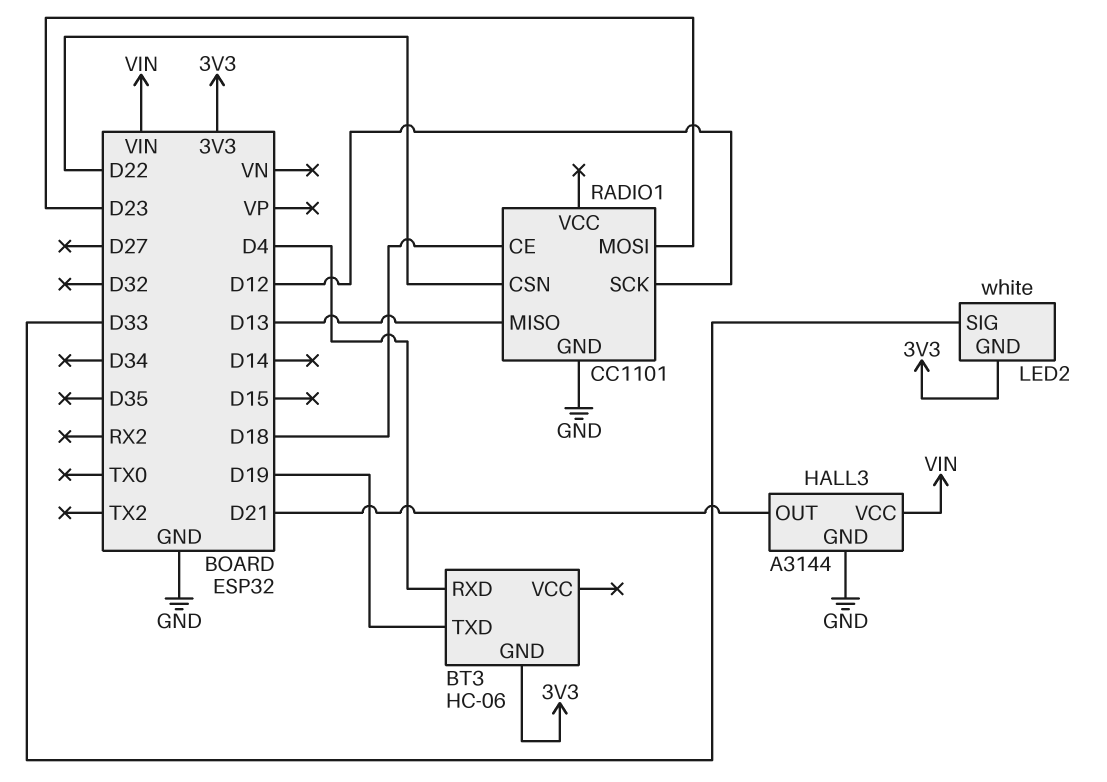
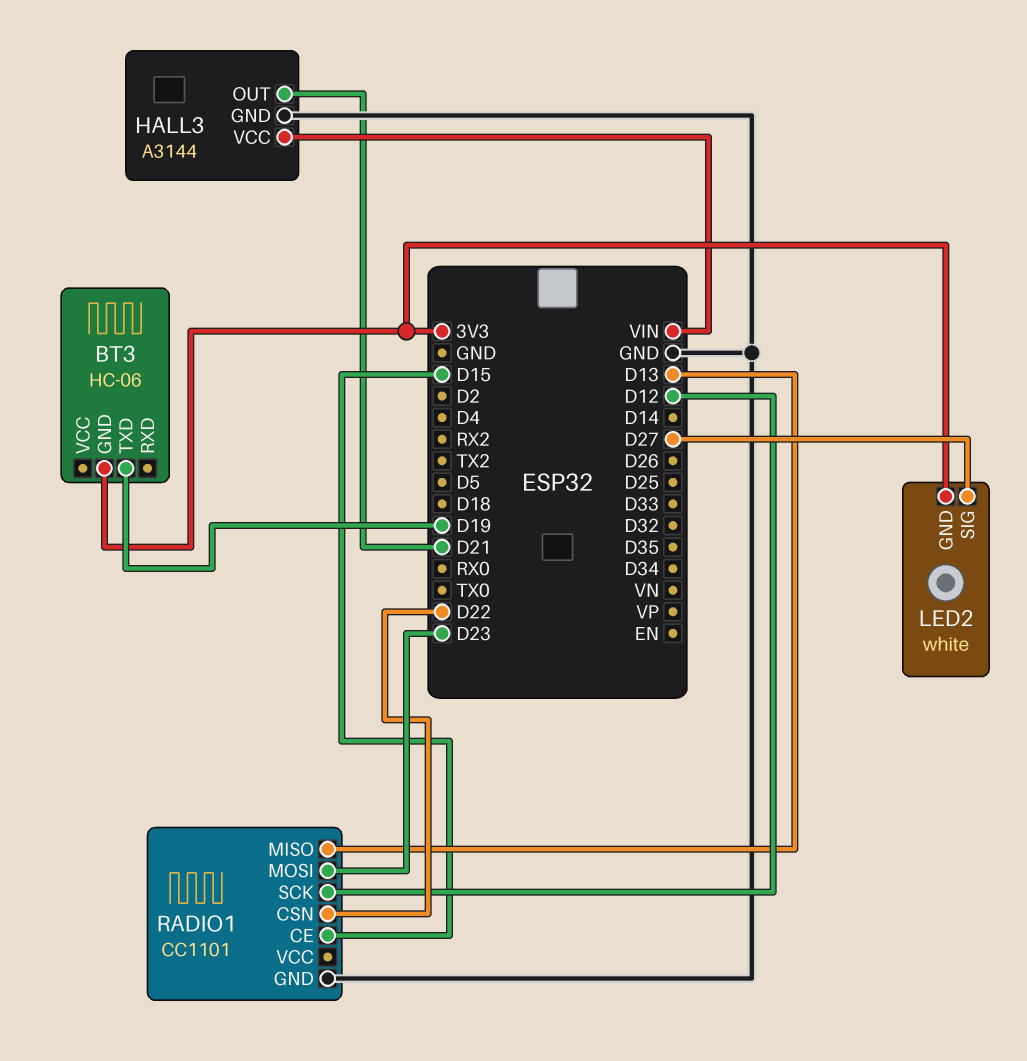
BT3 pin RXD: D4 -> none
LED2 pin SIG: D33 -> D27
RADIO1 pin CE: D18 -> D15

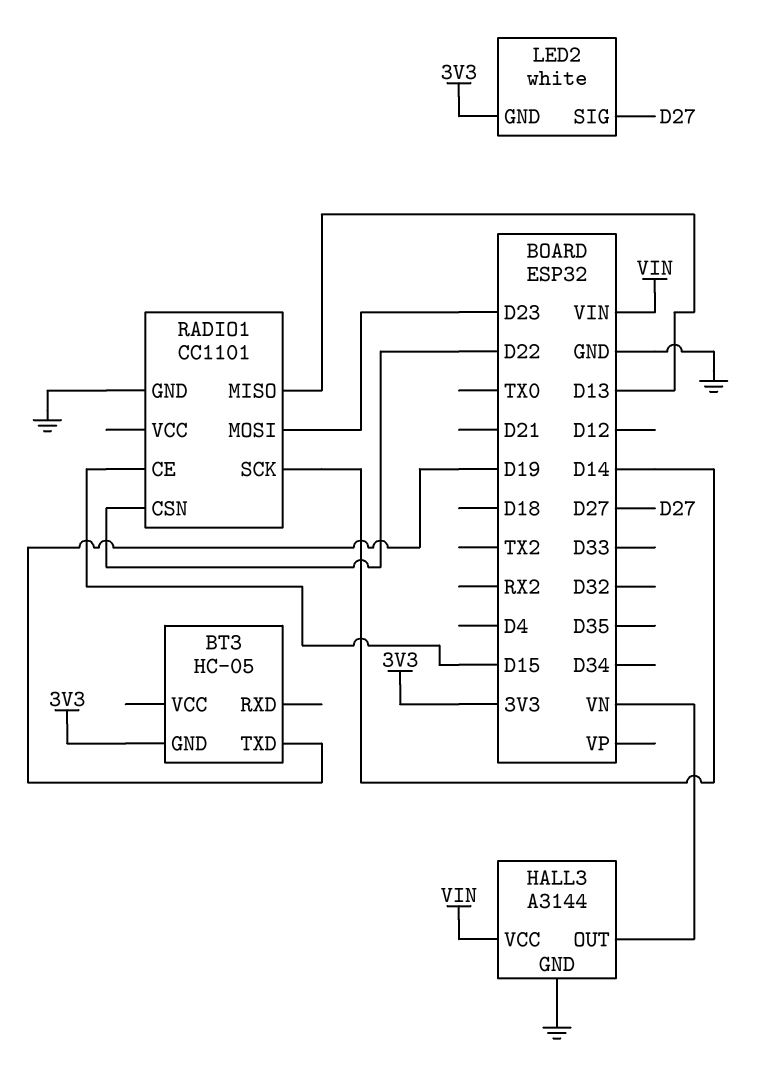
BT3: HC-06 -> HC-05
HALL3 pin OUT: D21 -> VN
RADIO1 pin SCK: D12 -> D14

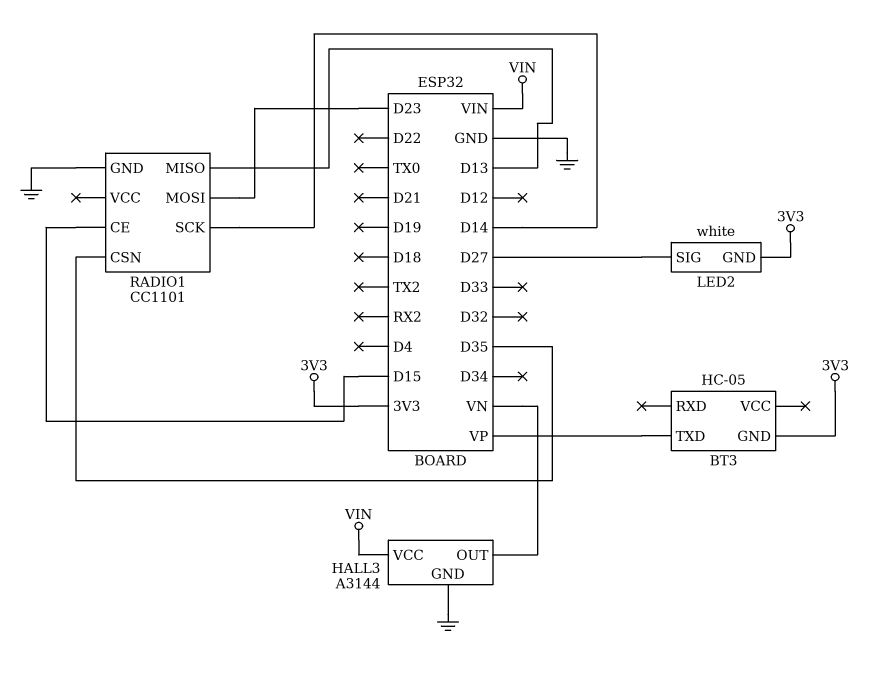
BT3 pin TXD: D19 -> VP
RADIO1 pin CSN: D22 -> D35

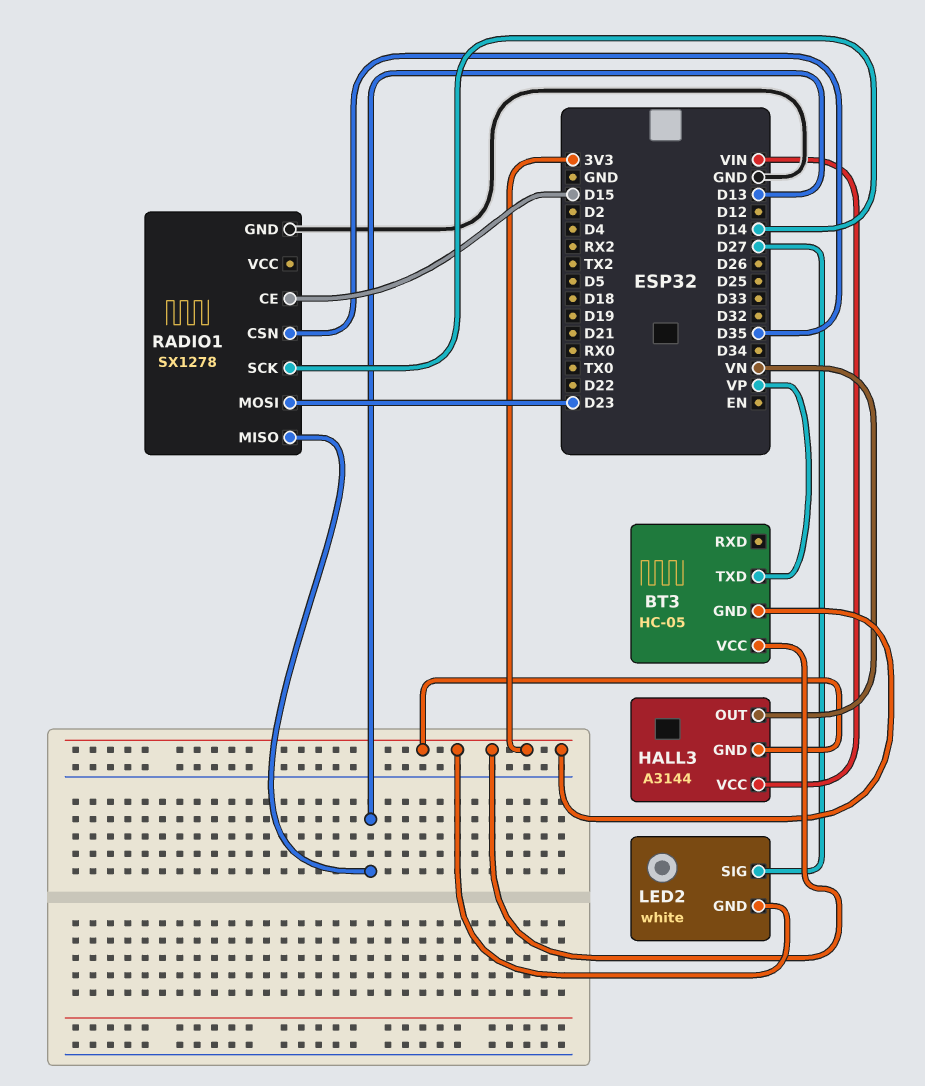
BT3 pin VCC: none -> 3V3
HALL3 pin GND: GND -> 3V3
RADIO1: CC1101 -> SX1278

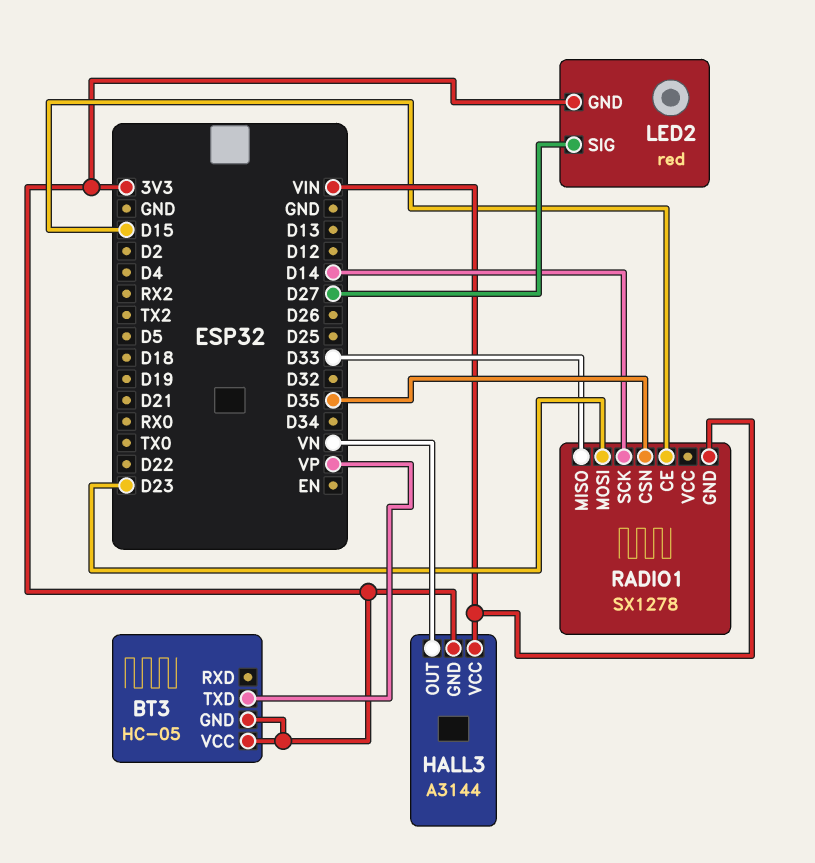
LED2: white -> red
RADIO1 pin GND: GND -> VIN
RADIO1 pin MISO: D13 -> D33

